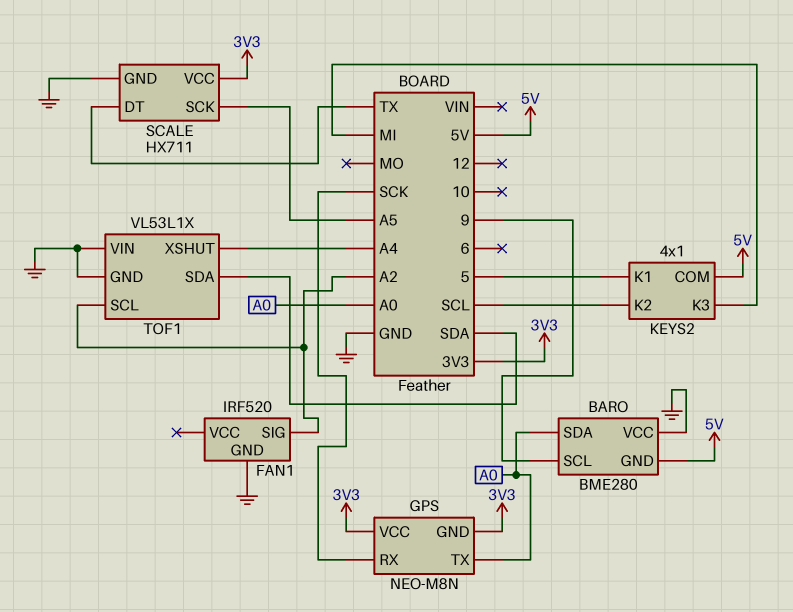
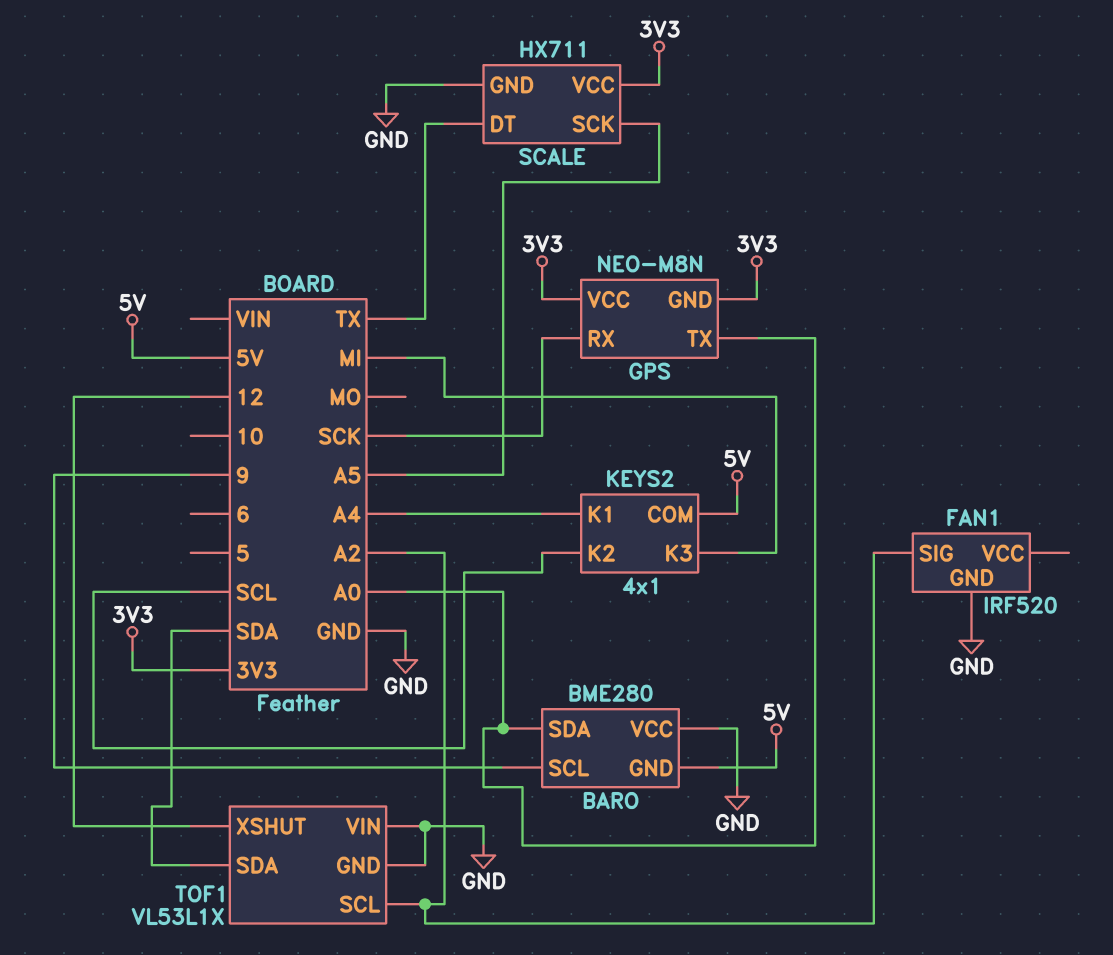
KEYS2 pin K1: 5 -> A4
TOF1 pin XSHUT: A4 -> 12

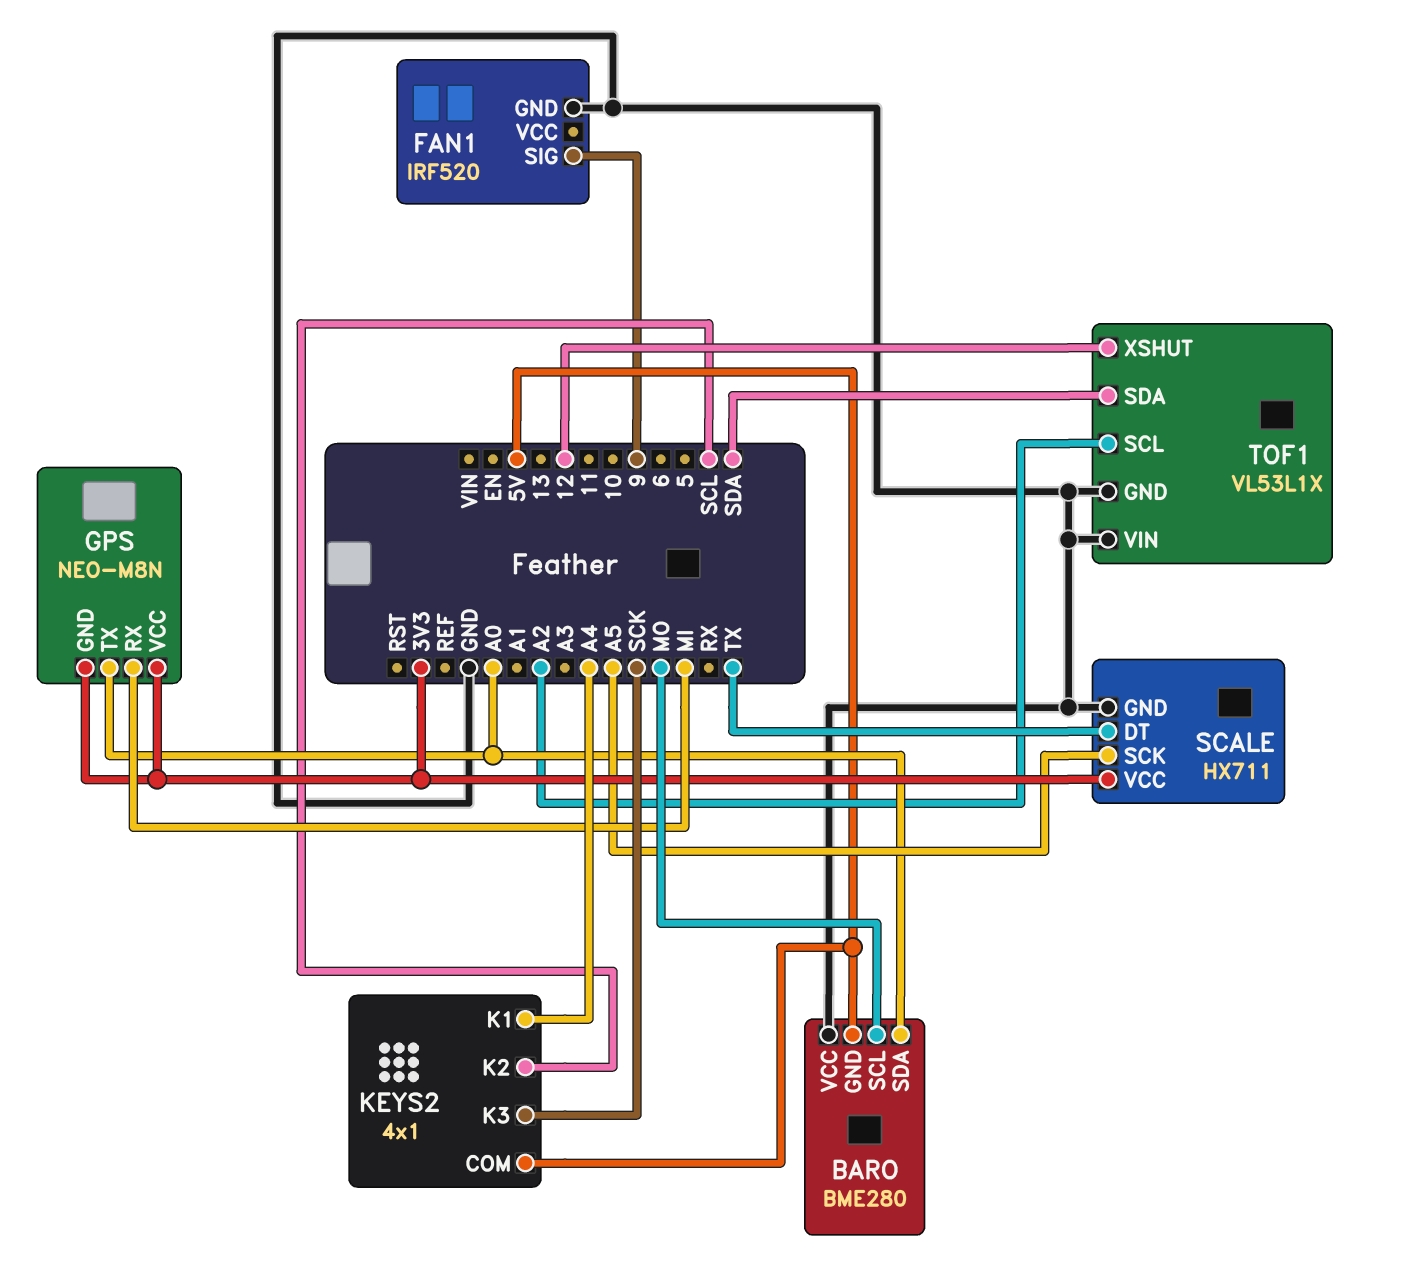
BARO pin SCL: 9 -> MO
FAN1 pin SIG: A2 -> 9
GPS pin RX: SCK -> MI
KEYS2 pin K3: MI -> SCK

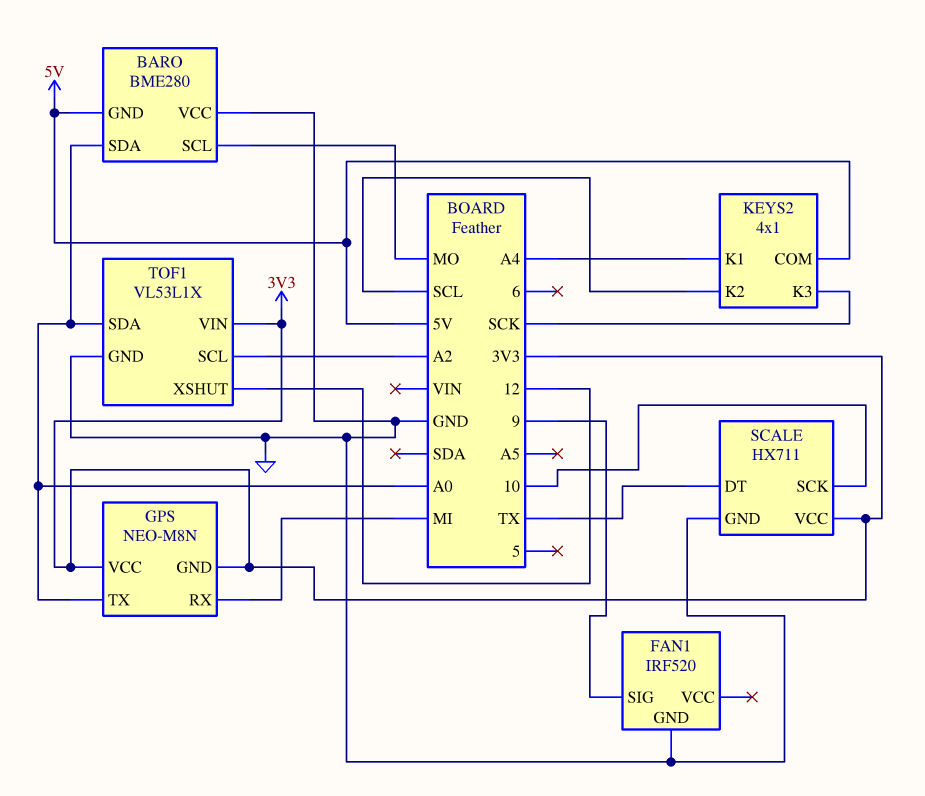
SCALE pin SCK: A5 -> 10
TOF1 pin SDA: SDA -> A0
TOF1 pin VIN: GND -> 3V3

